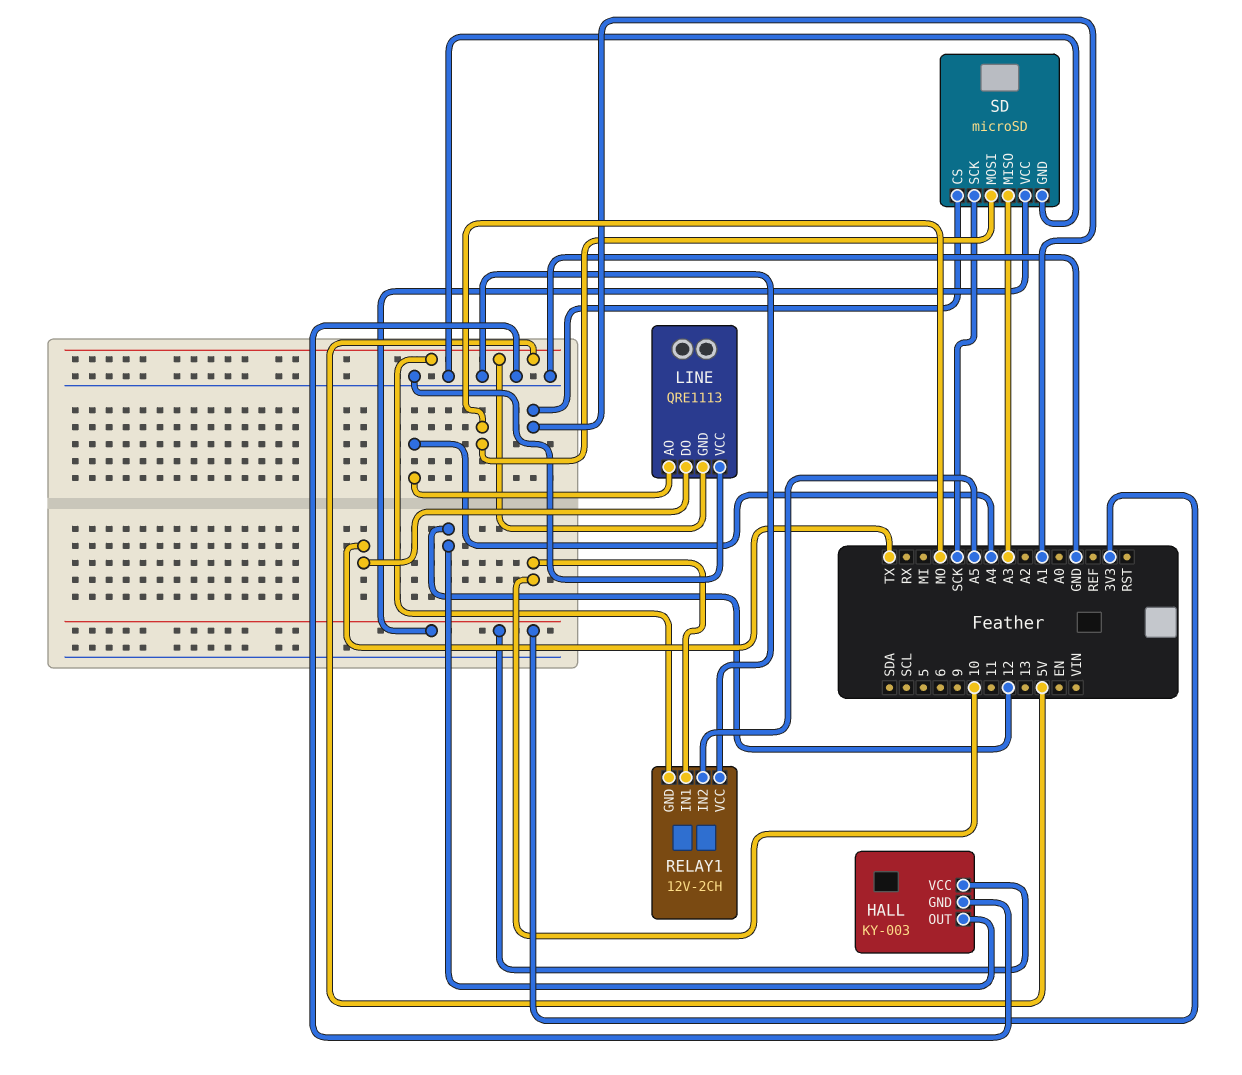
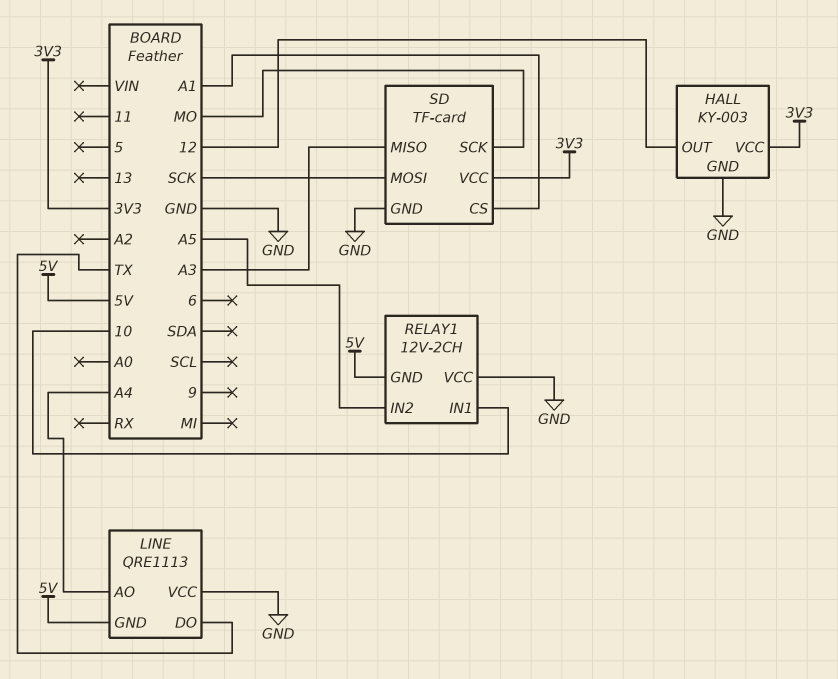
SD: microSD -> TF-card
SD pin MOSI: MO -> SCK
SD pin SCK: SCK -> MO

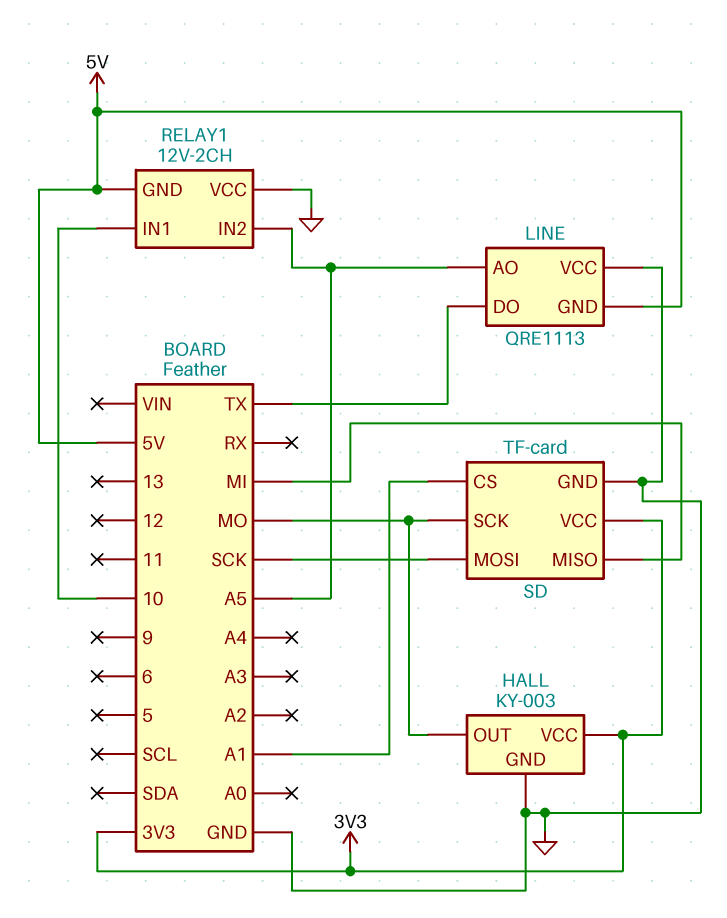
HALL pin OUT: 12 -> MO
LINE pin AO: A4 -> A5
SD pin MISO: A3 -> MI

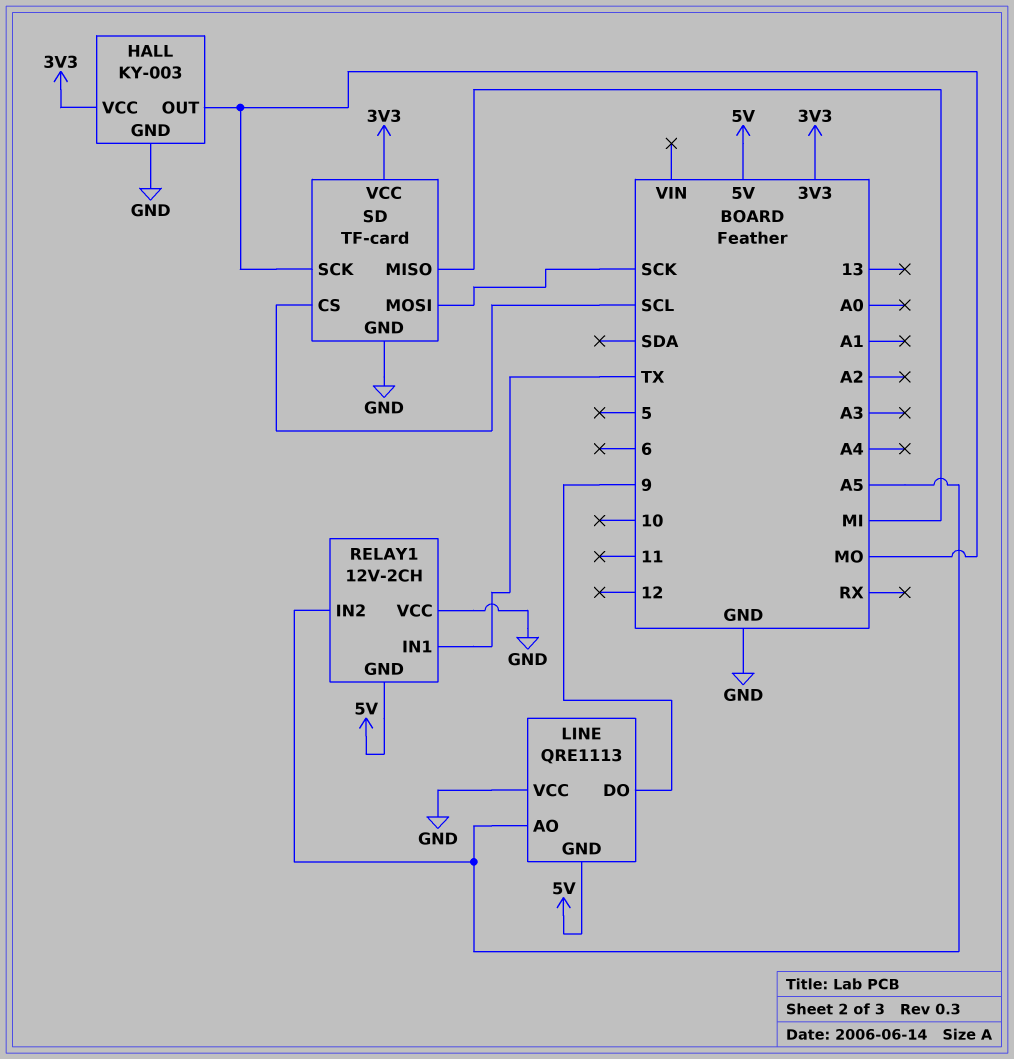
LINE pin DO: TX -> 9
RELAY1 pin IN1: 10 -> TX
SD pin CS: A1 -> SCL

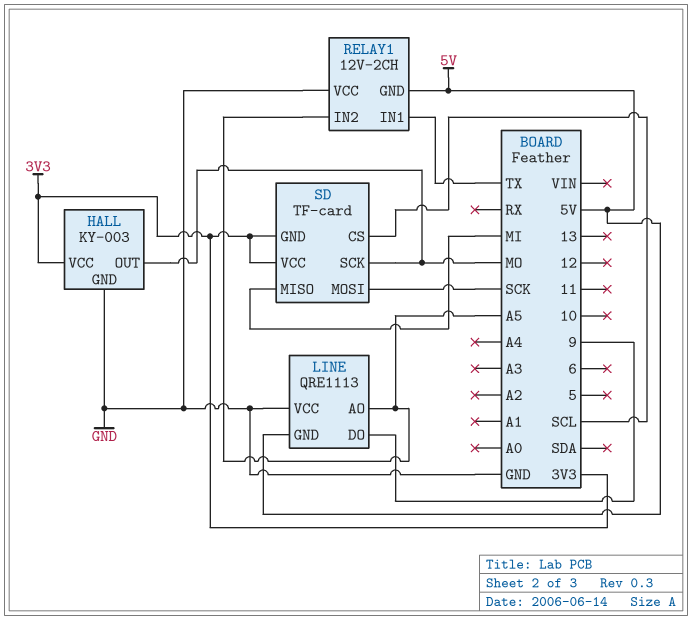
SD pin GND: GND -> 3V3

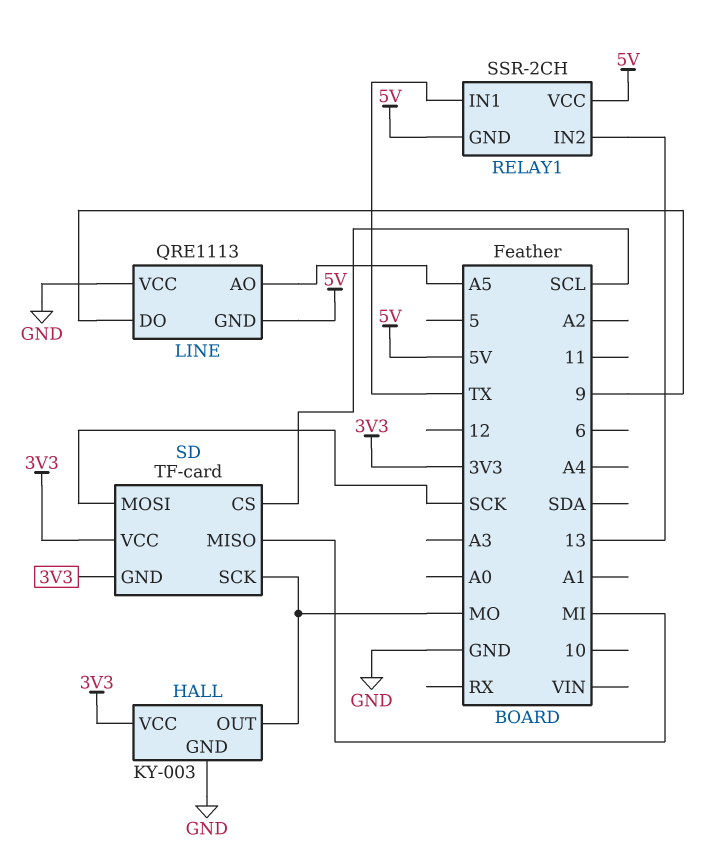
RELAY1: 12V-2CH -> SSR-2CH
RELAY1 pin IN2: A5 -> 13
RELAY1 pin VCC: GND -> 5V

